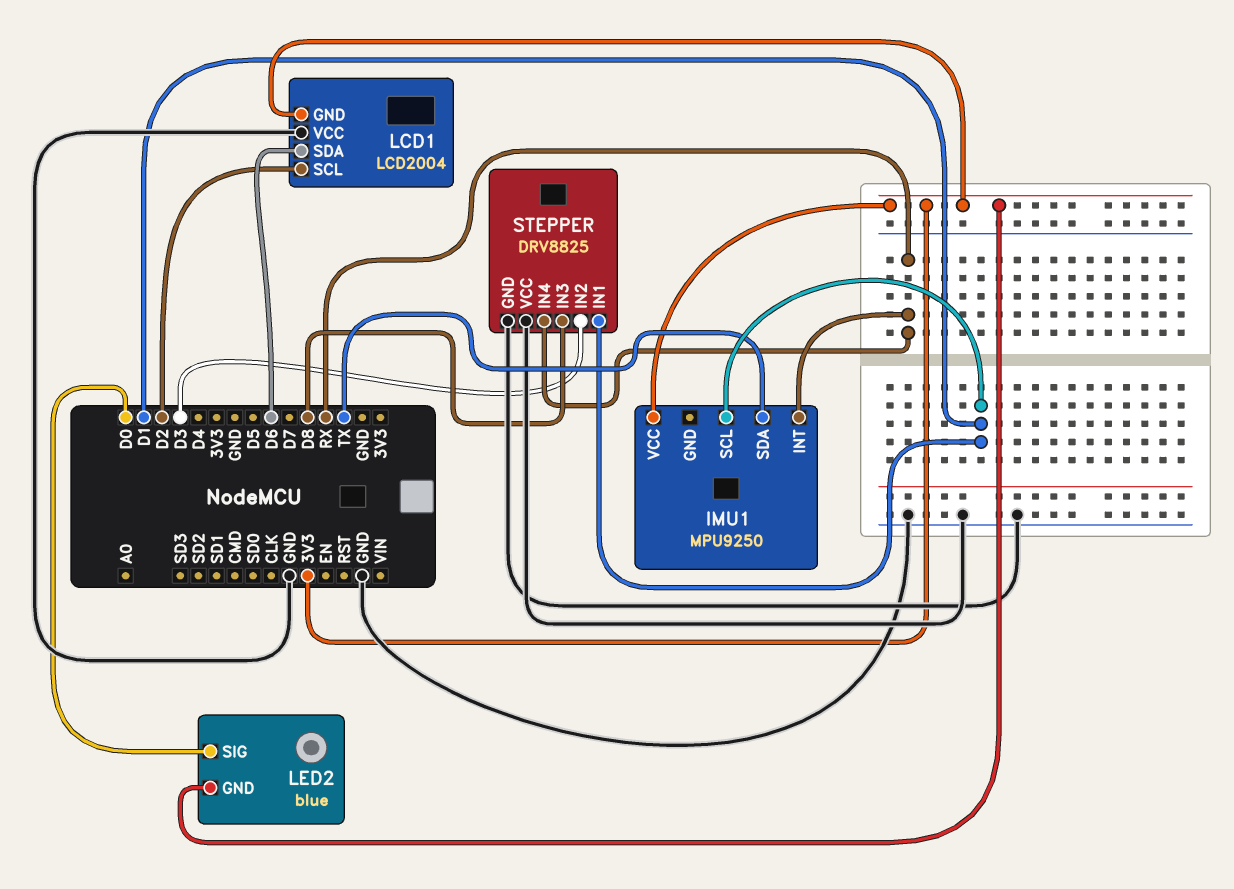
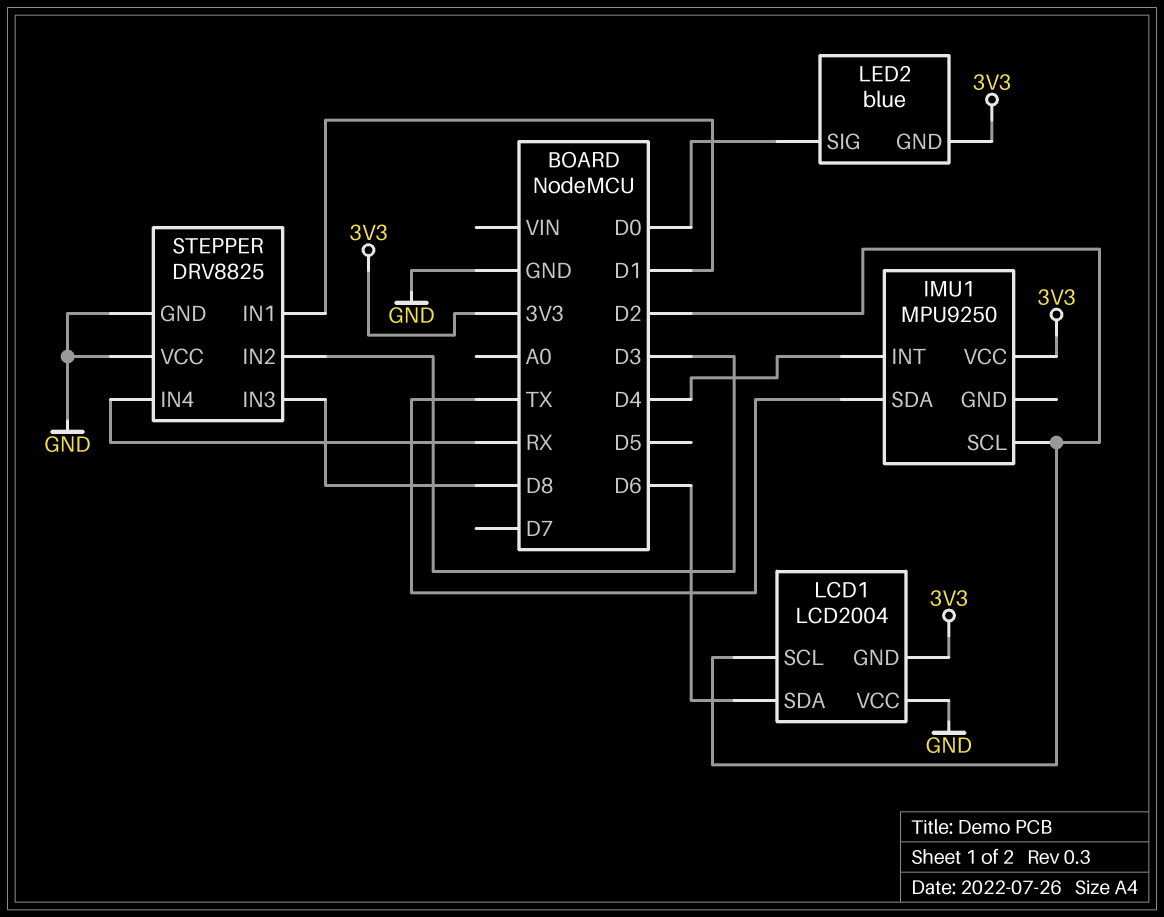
IMU1 pin INT: RX -> D4
IMU1 pin SCL: D1 -> D2

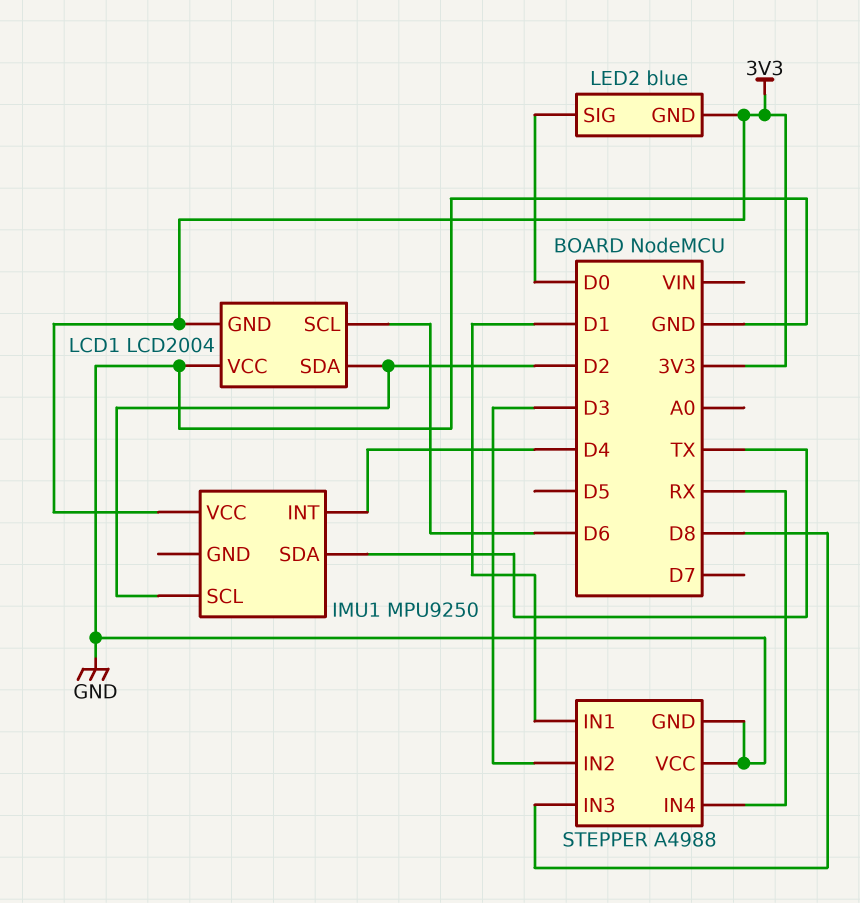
LCD1 pin SCL: D2 -> D6
LCD1 pin SDA: D6 -> D2
STEPPER: DRV8825 -> A4988

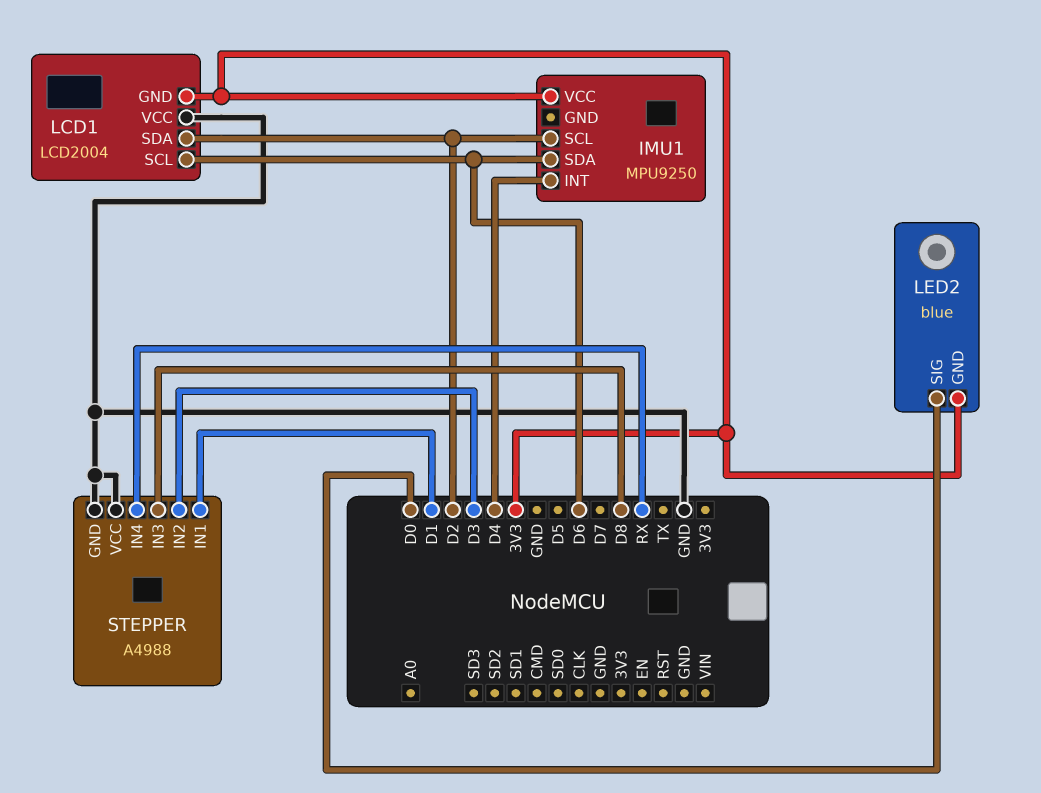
IMU1 pin SDA: TX -> D6

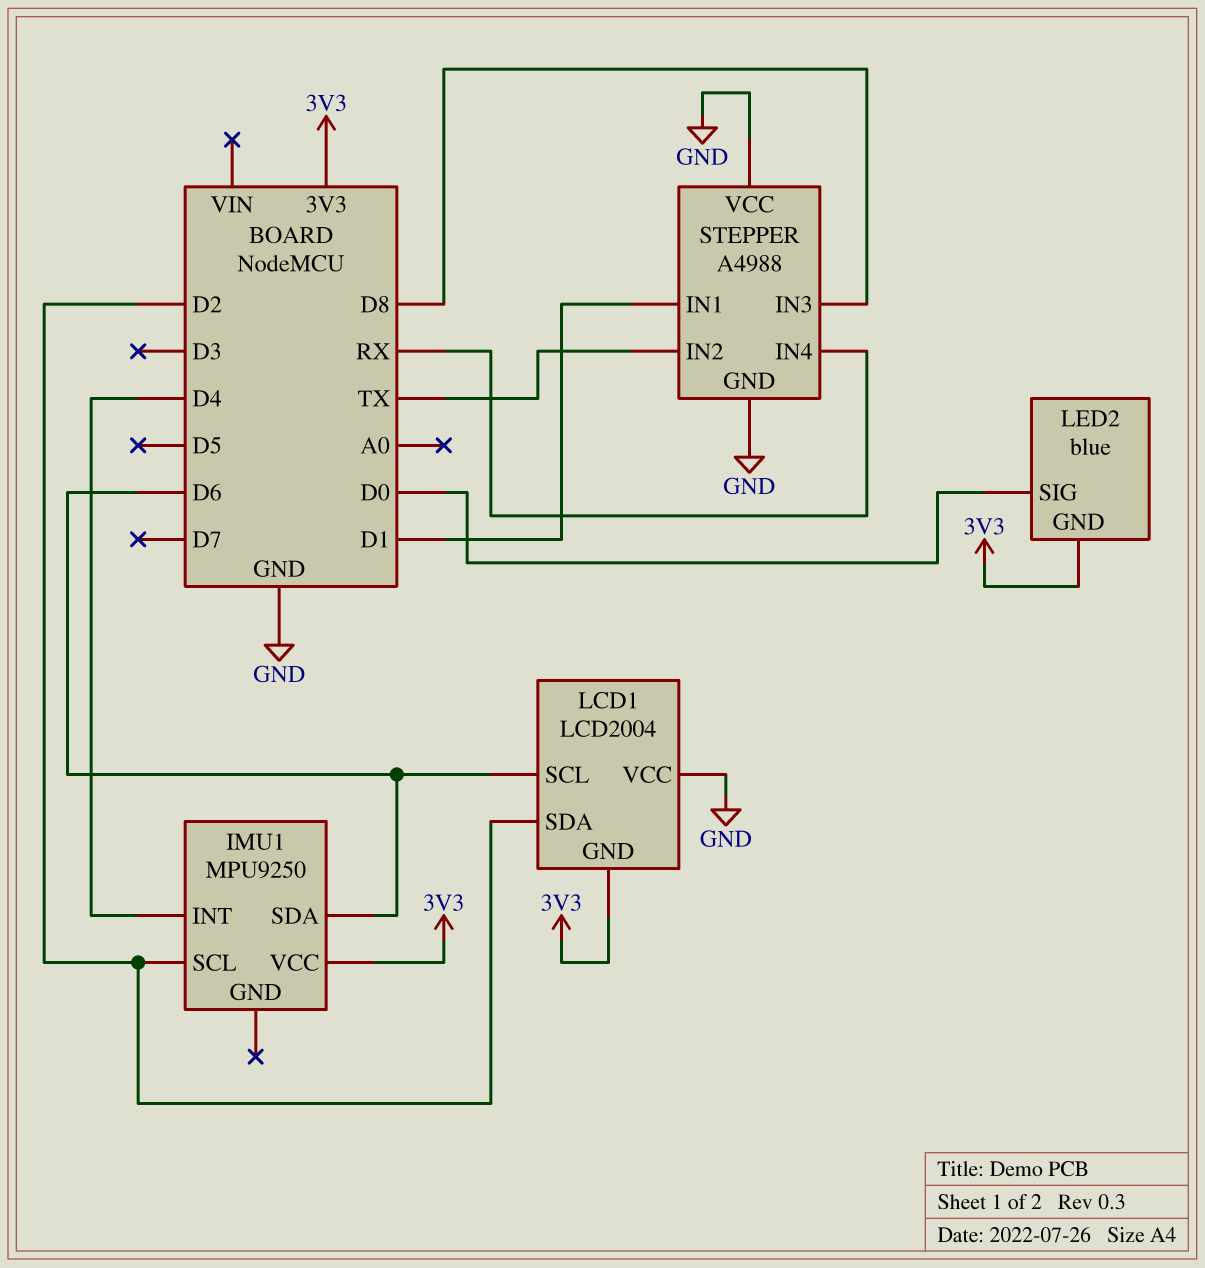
STEPPER pin IN2: D3 -> TX

